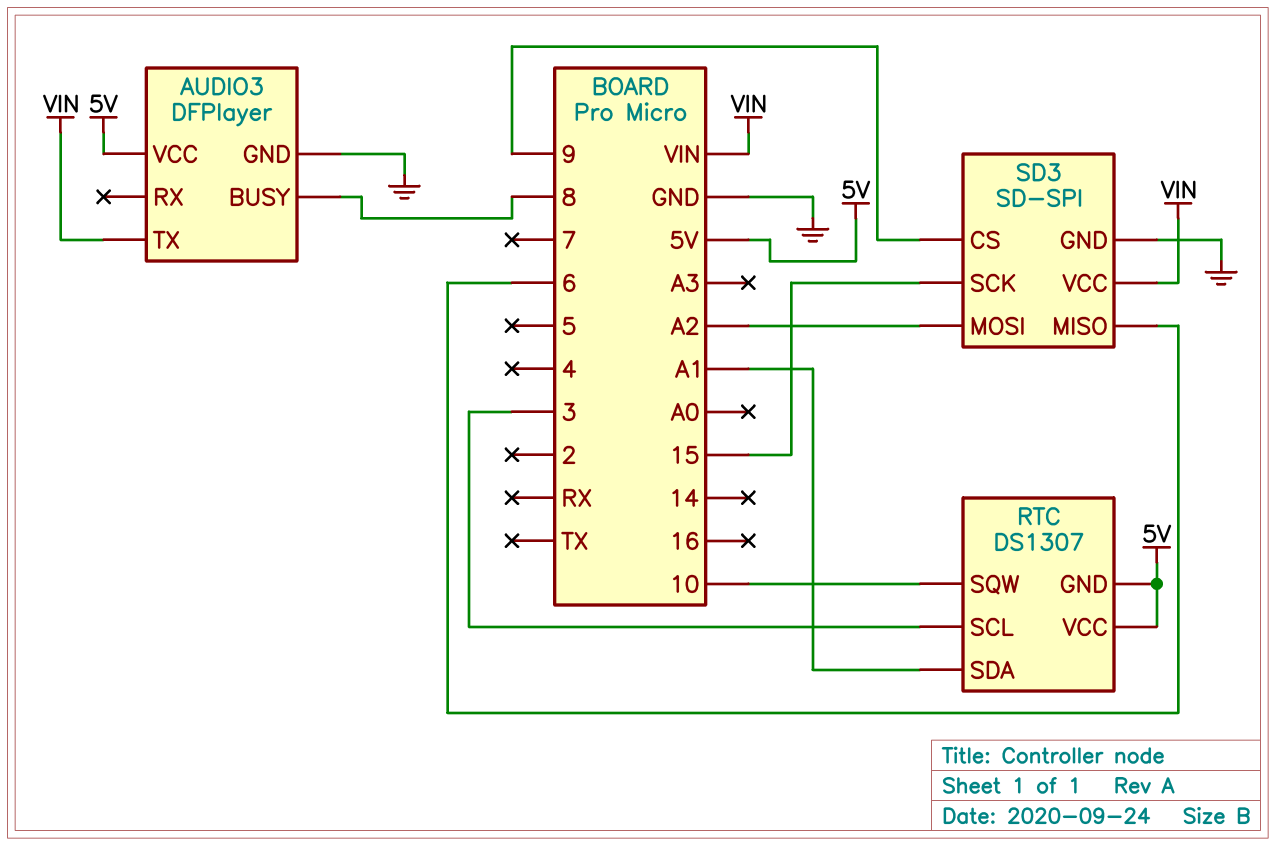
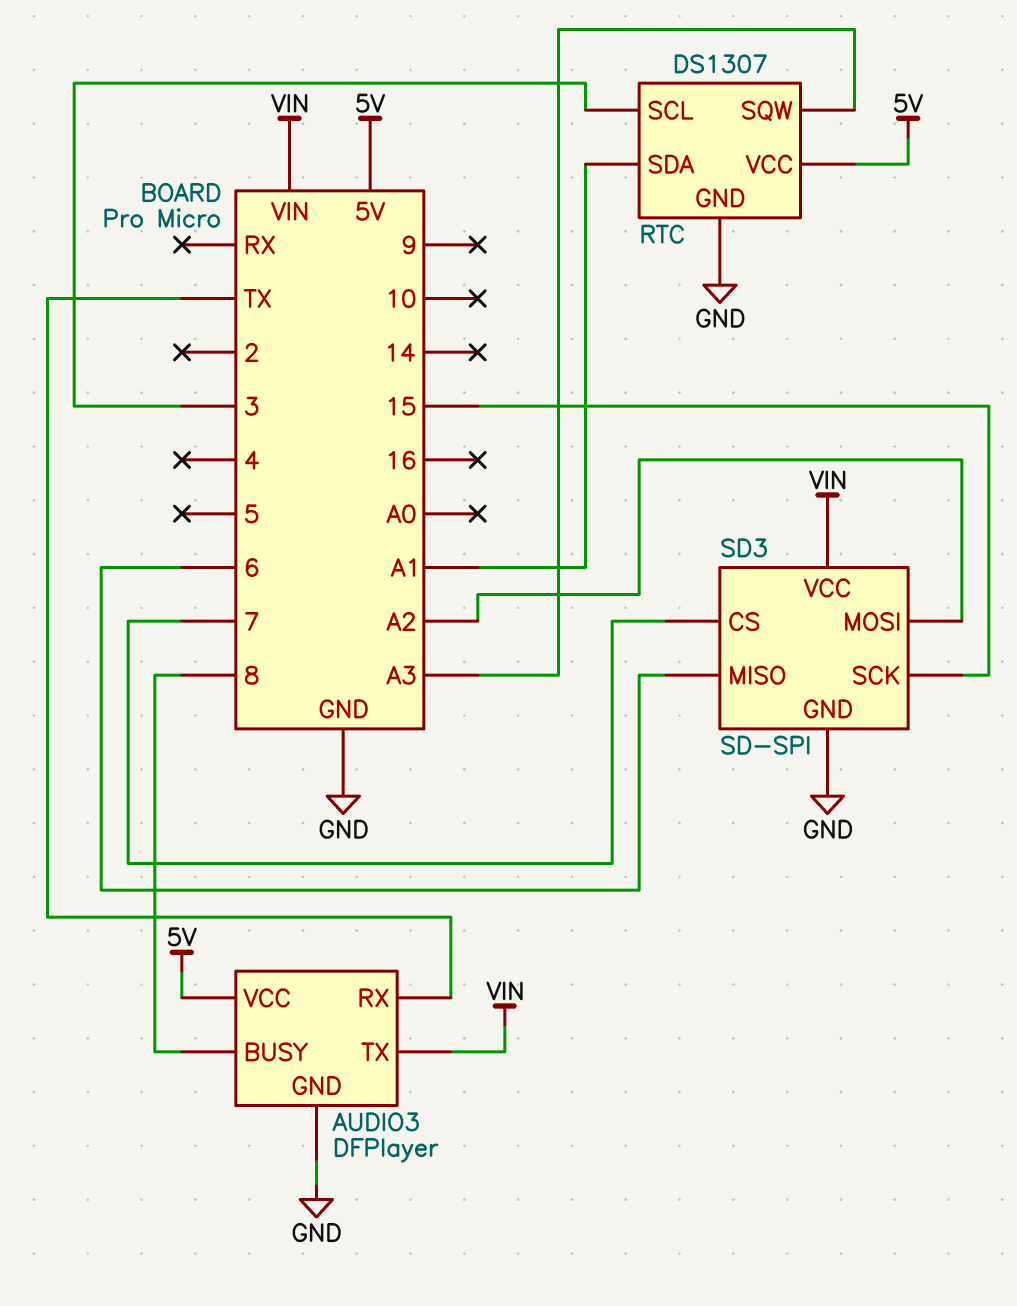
AUDIO3 pin RX: none -> TX
RTC pin GND: 5V -> GND
RTC pin SQW: 10 -> A3
SD3 pin CS: 9 -> 7

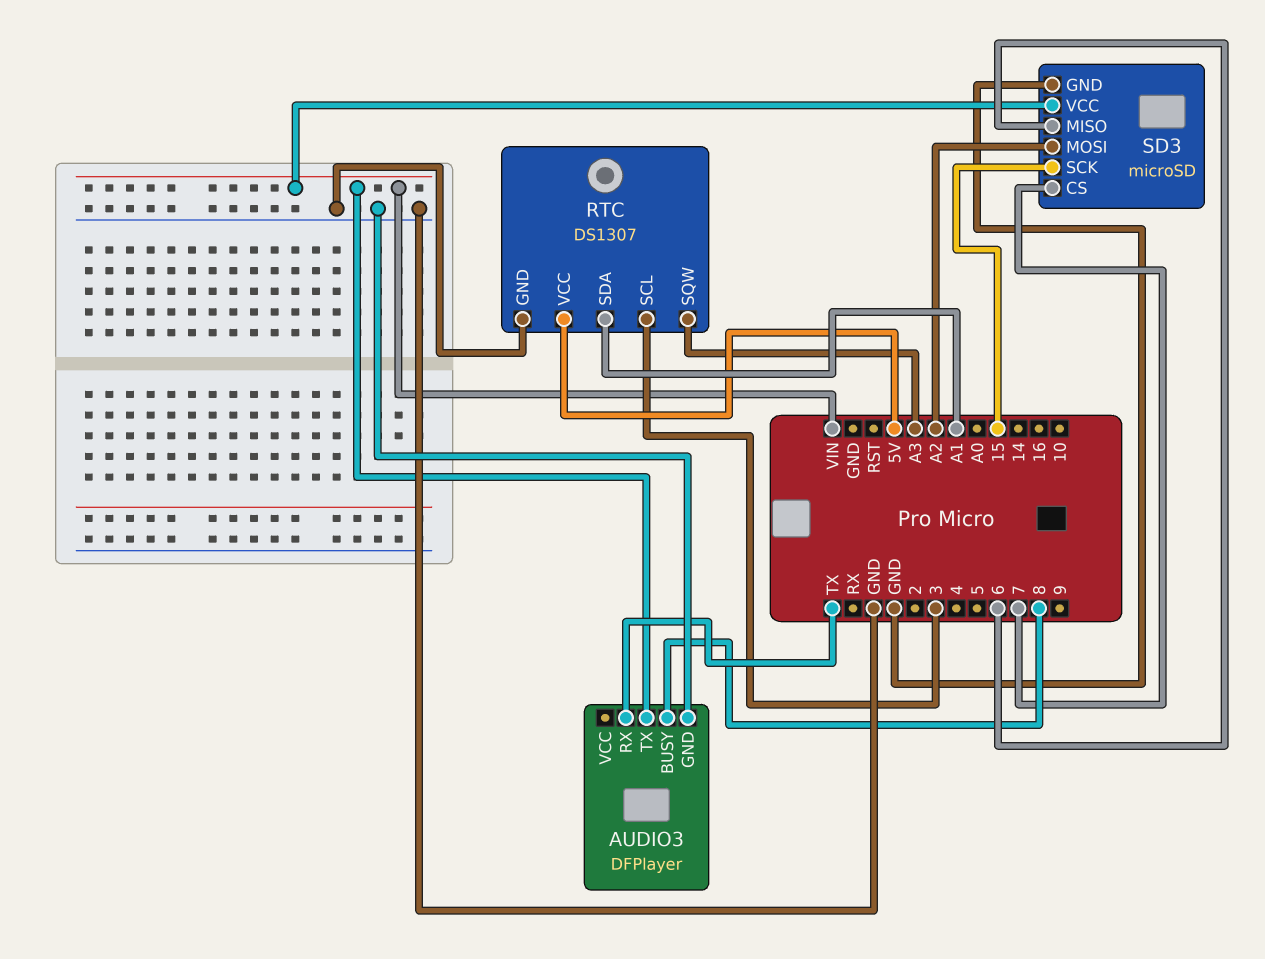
AUDIO3 pin VCC: 5V -> none
SD3: SD-SPI -> microSD

